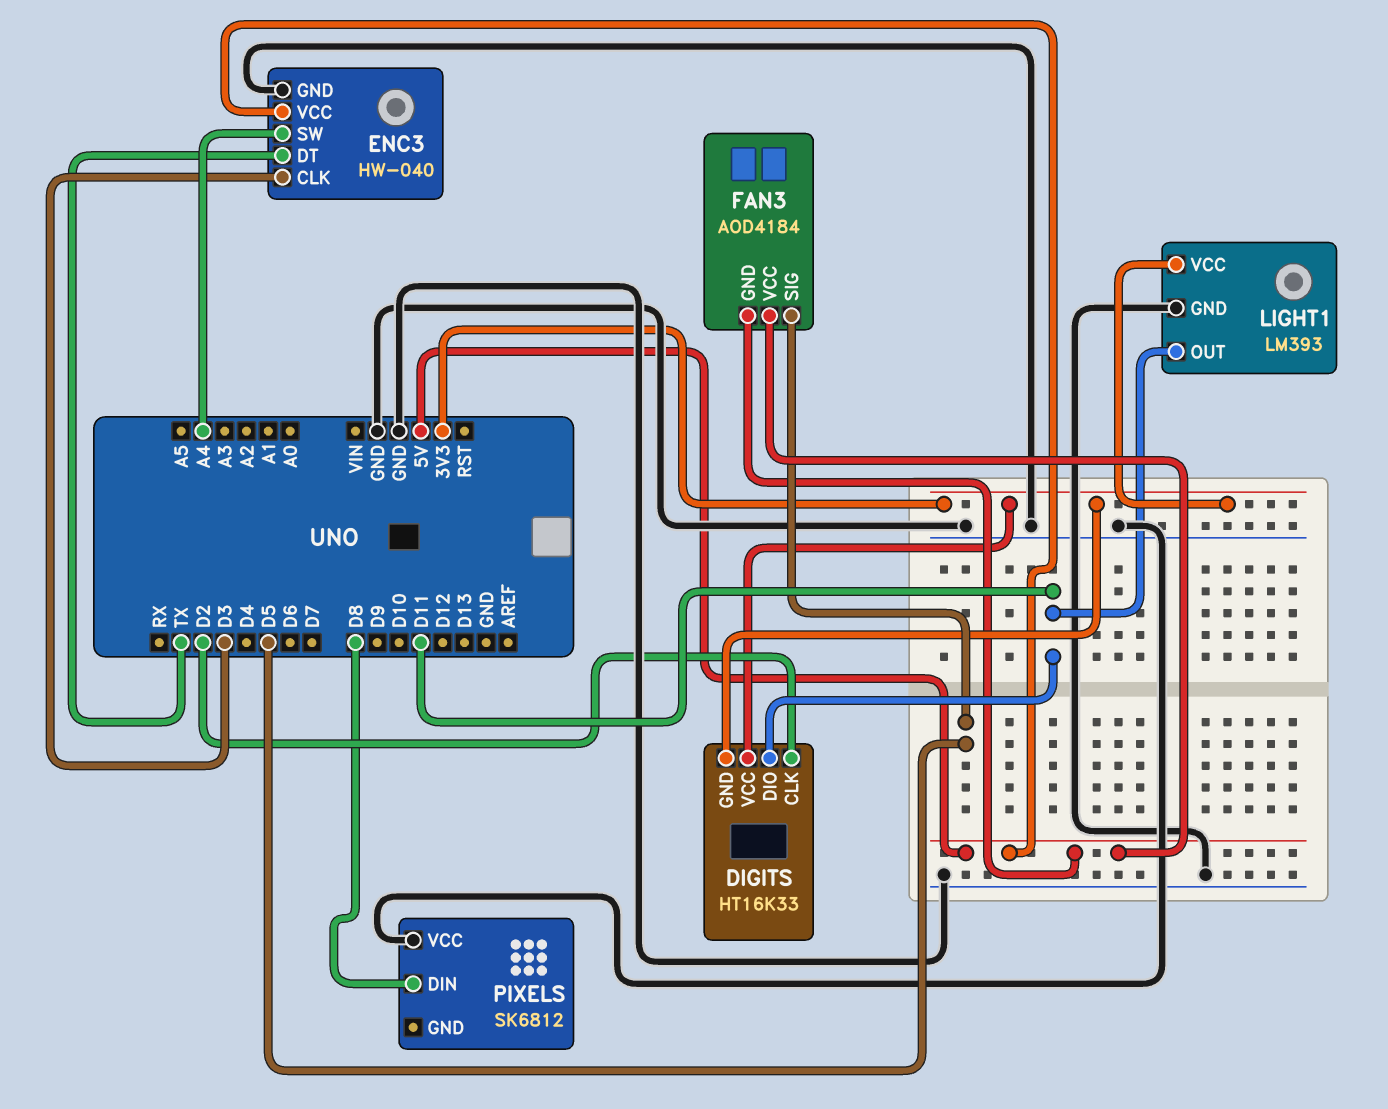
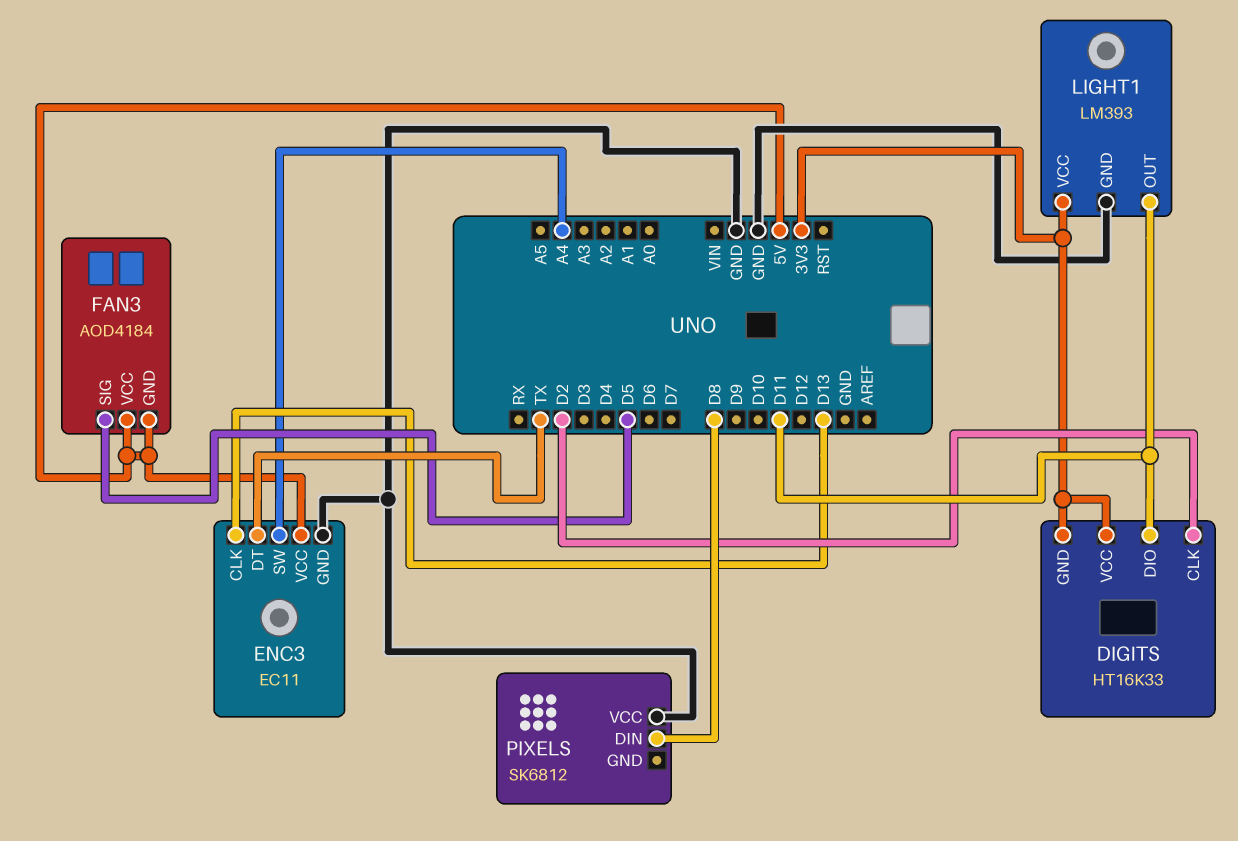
ENC3: HW-040 -> EC11
ENC3 pin CLK: D3 -> D13

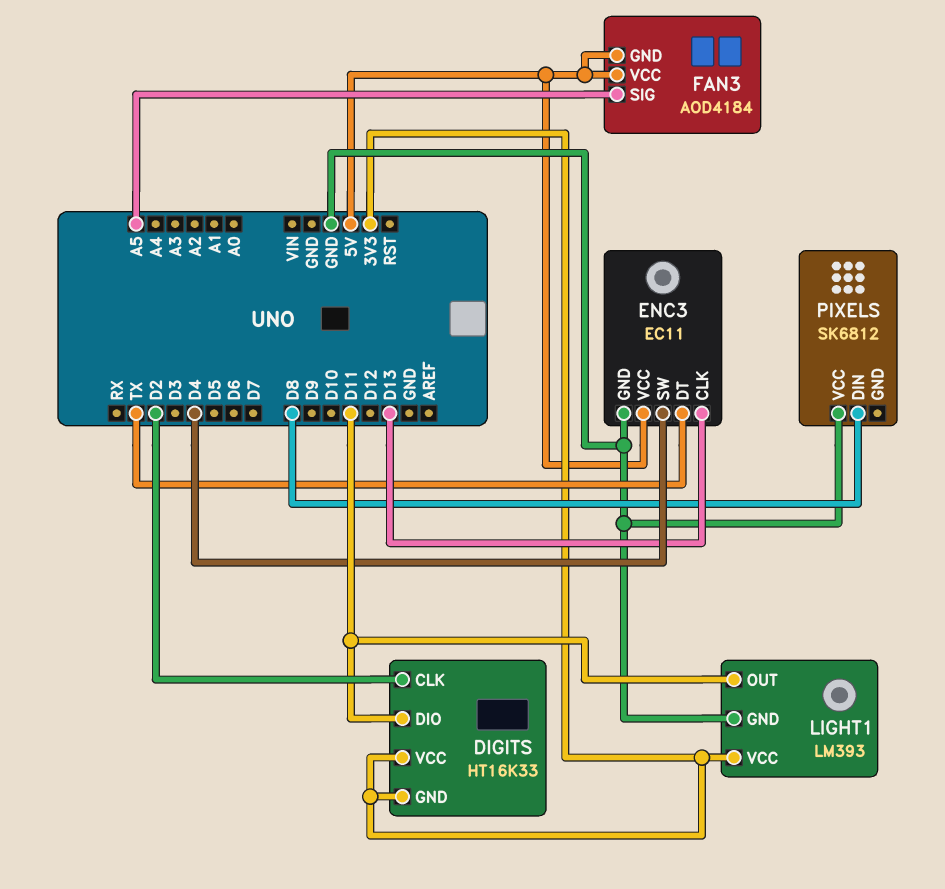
ENC3 pin SW: A4 -> D4
FAN3 pin SIG: D5 -> A5

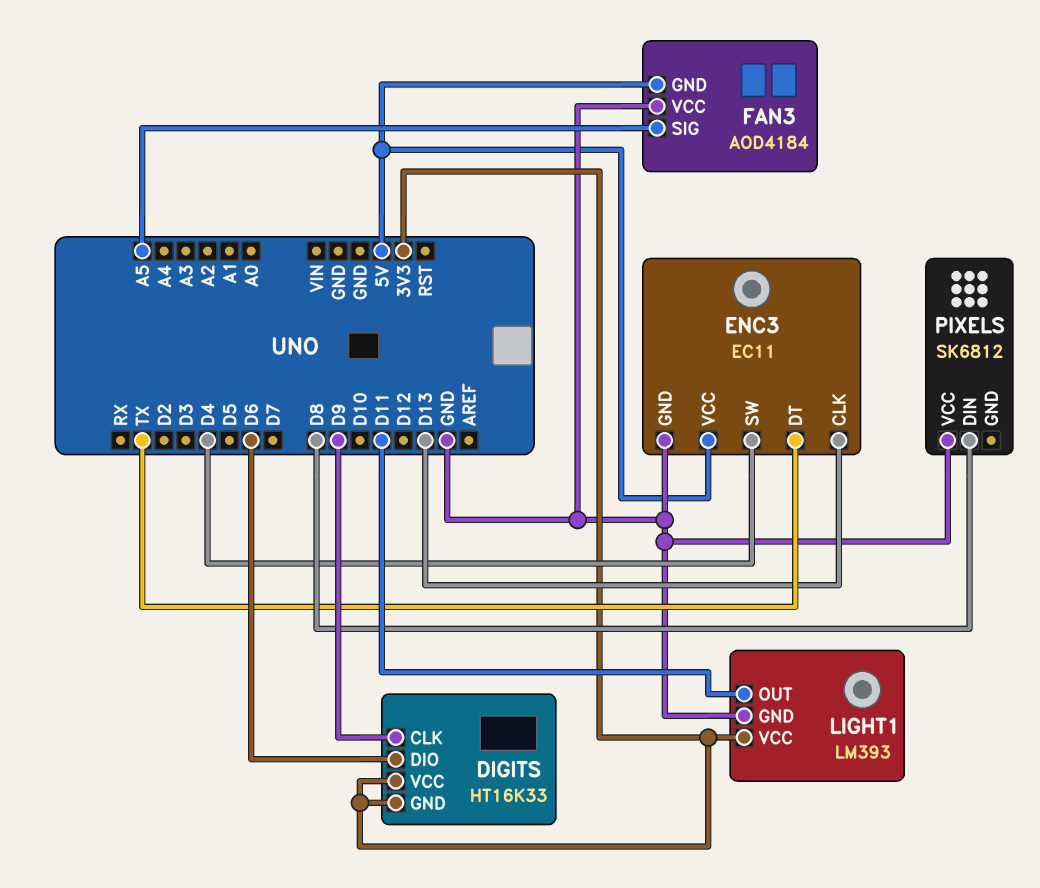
DIGITS pin CLK: D2 -> D9
DIGITS pin DIO: D11 -> D6
FAN3 pin VCC: 5V -> GND

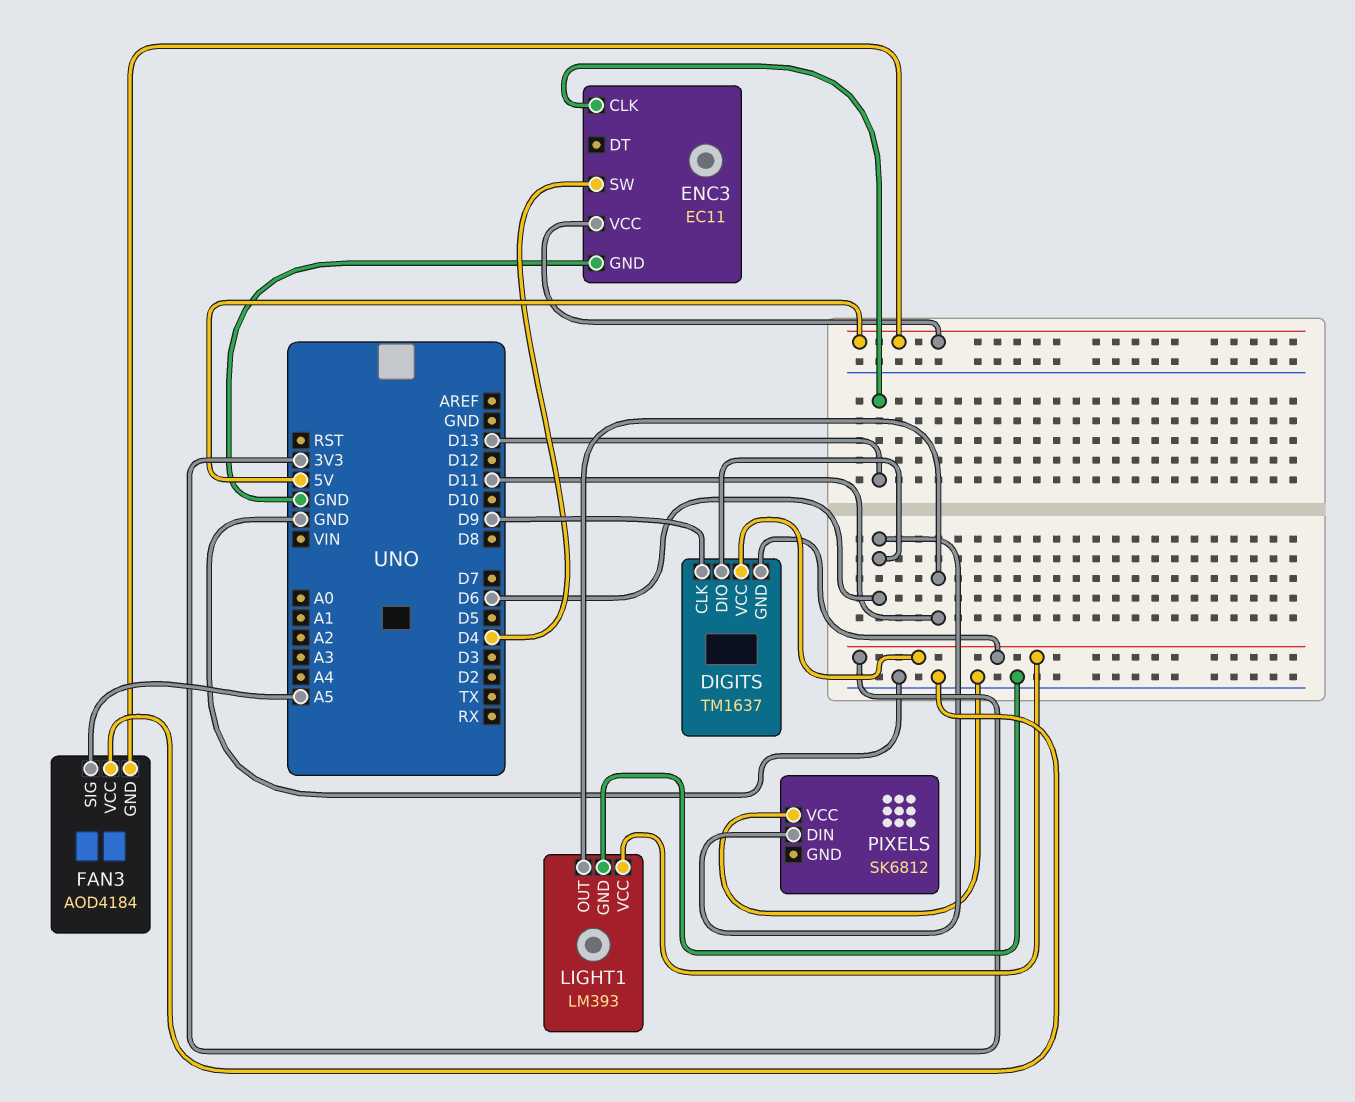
DIGITS: HT16K33 -> TM1637
ENC3 pin DT: TX -> none
PIXELS pin DIN: D8 -> D6

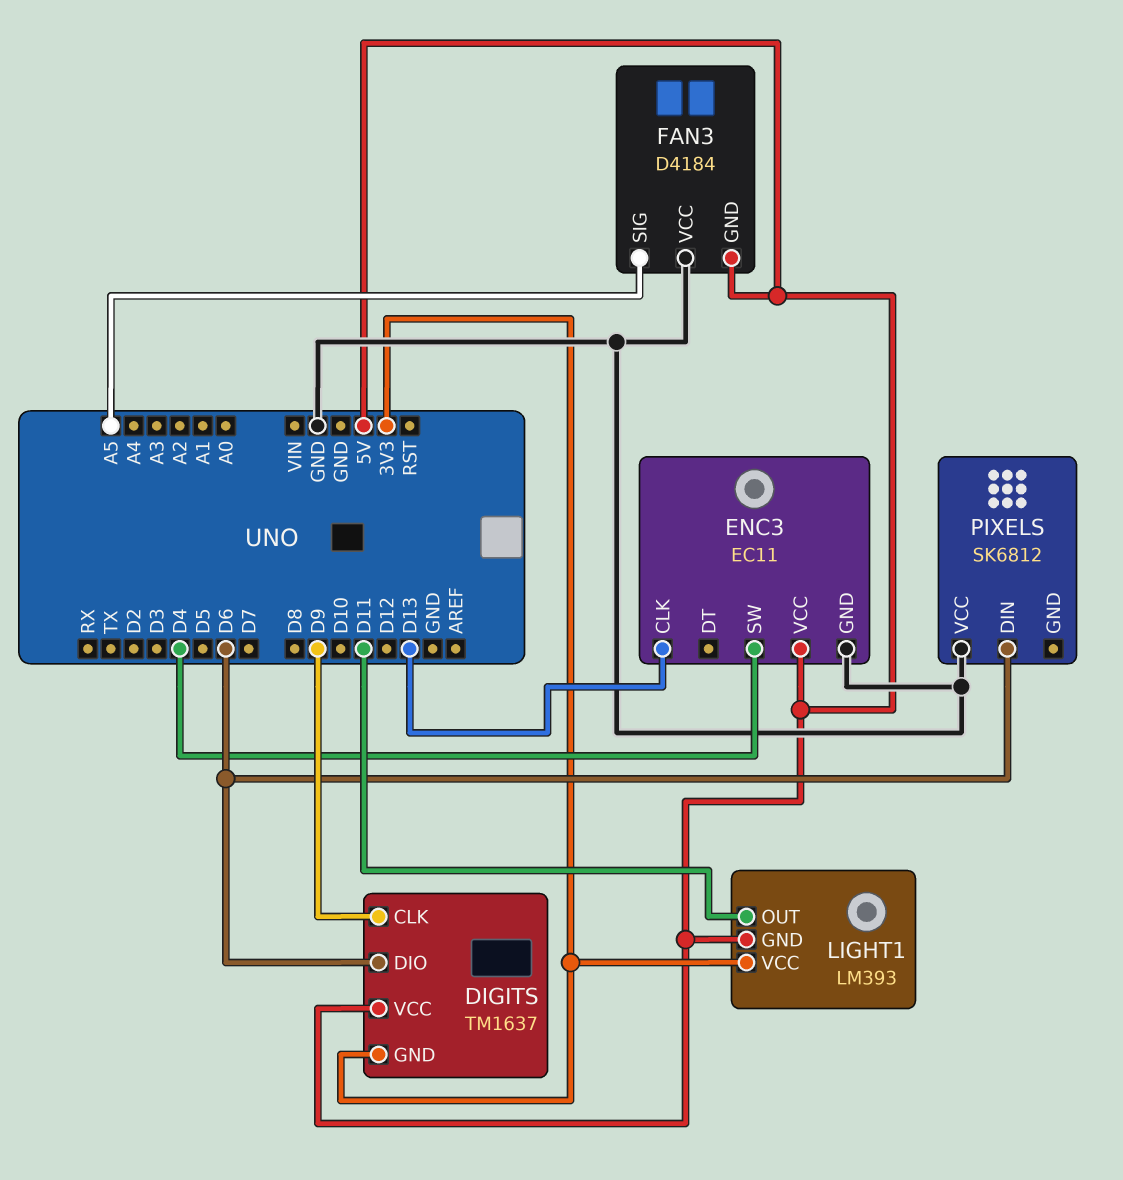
DIGITS pin VCC: 3V3 -> 5V
FAN3: AOD4184 -> D4184
LIGHT1 pin GND: GND -> 5V

